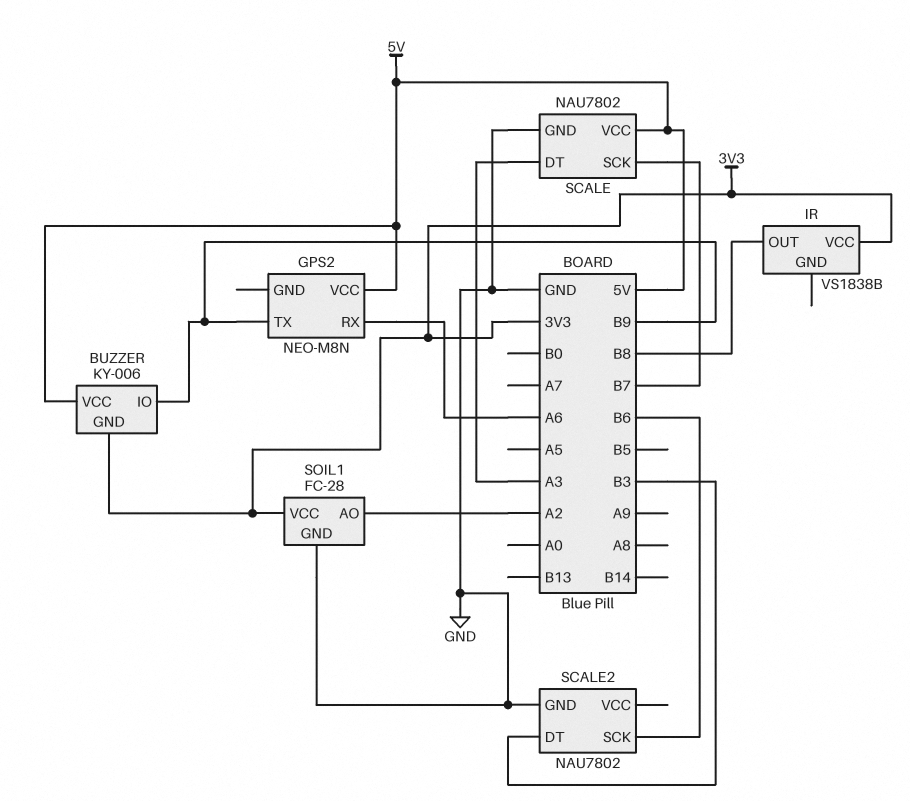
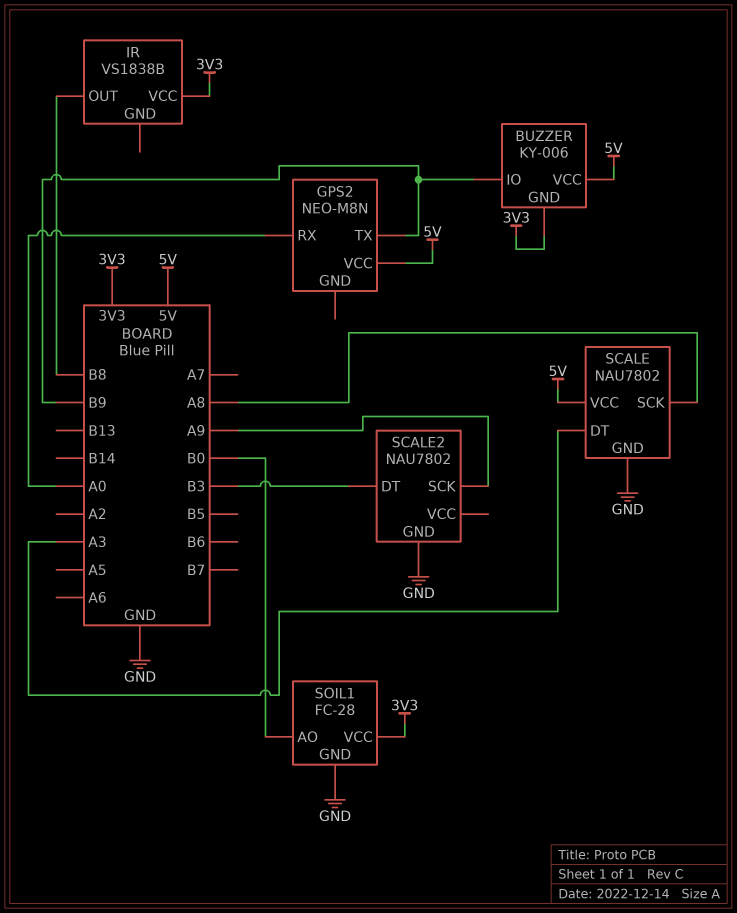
GPS2 pin RX: A6 -> A0
SCALE pin SCK: B7 -> A8
SCALE2 pin SCK: B6 -> A9
SOIL1 pin AO: A2 -> B0

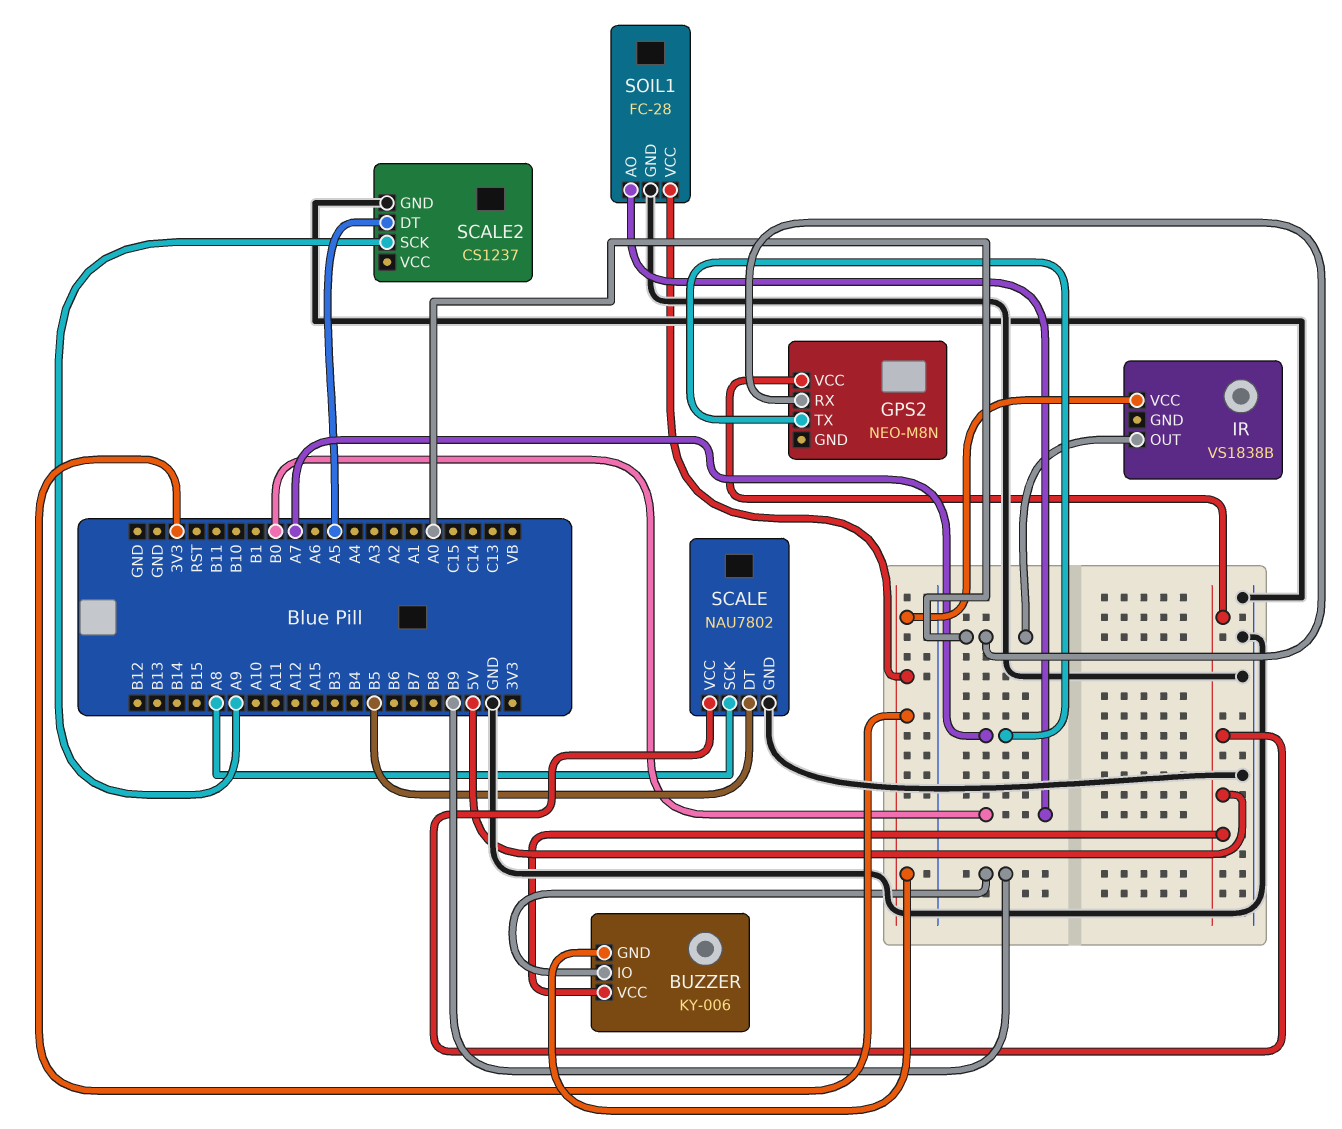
GPS2 pin TX: B9 -> A7
IR pin OUT: B8 -> A0
SCALE pin DT: A3 -> B5
SCALE2: NAU7802 -> CS1237
SCALE2 pin DT: B3 -> A5

